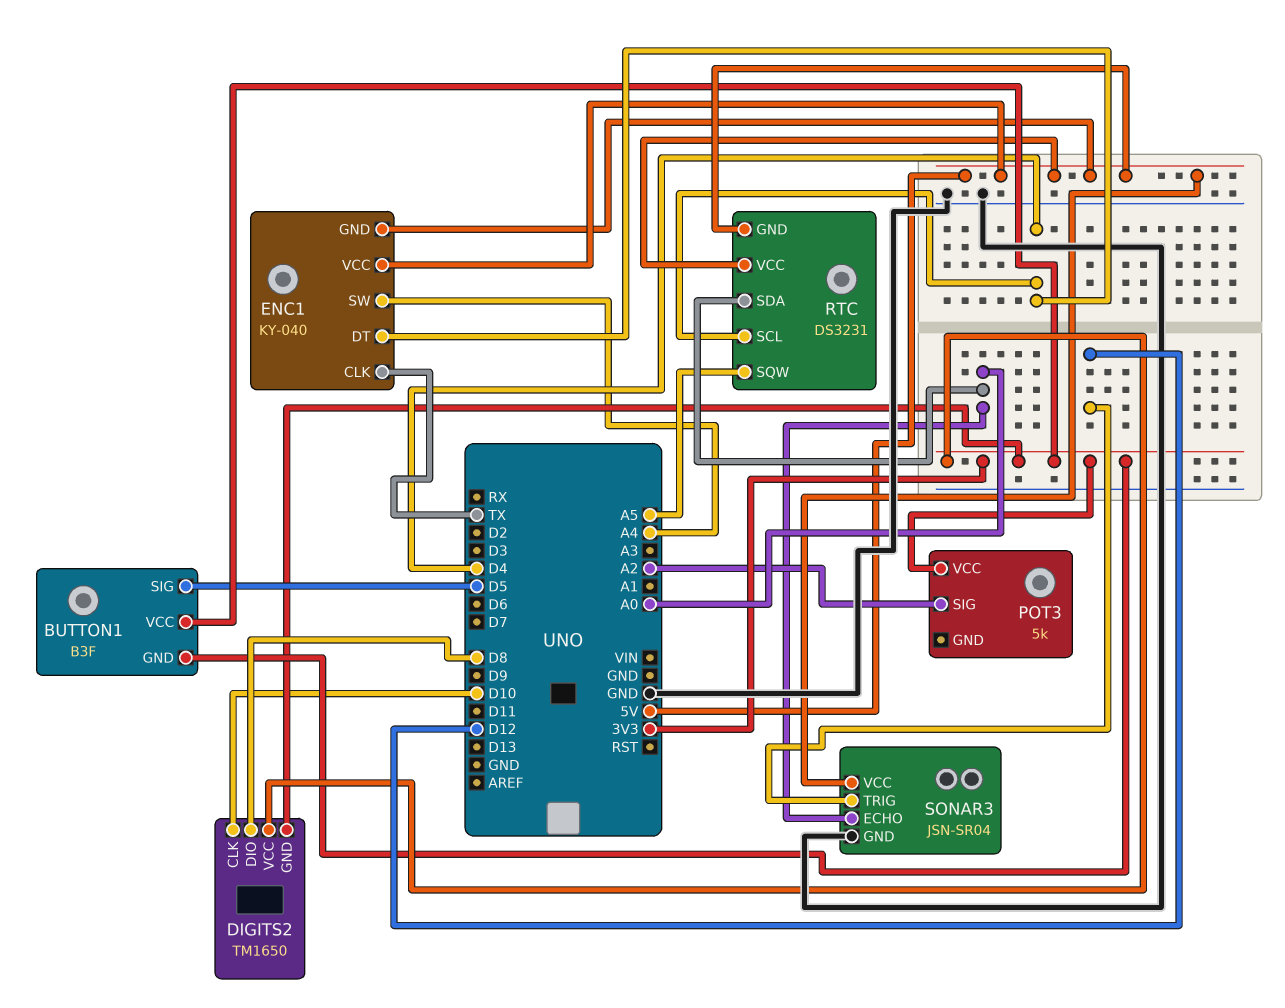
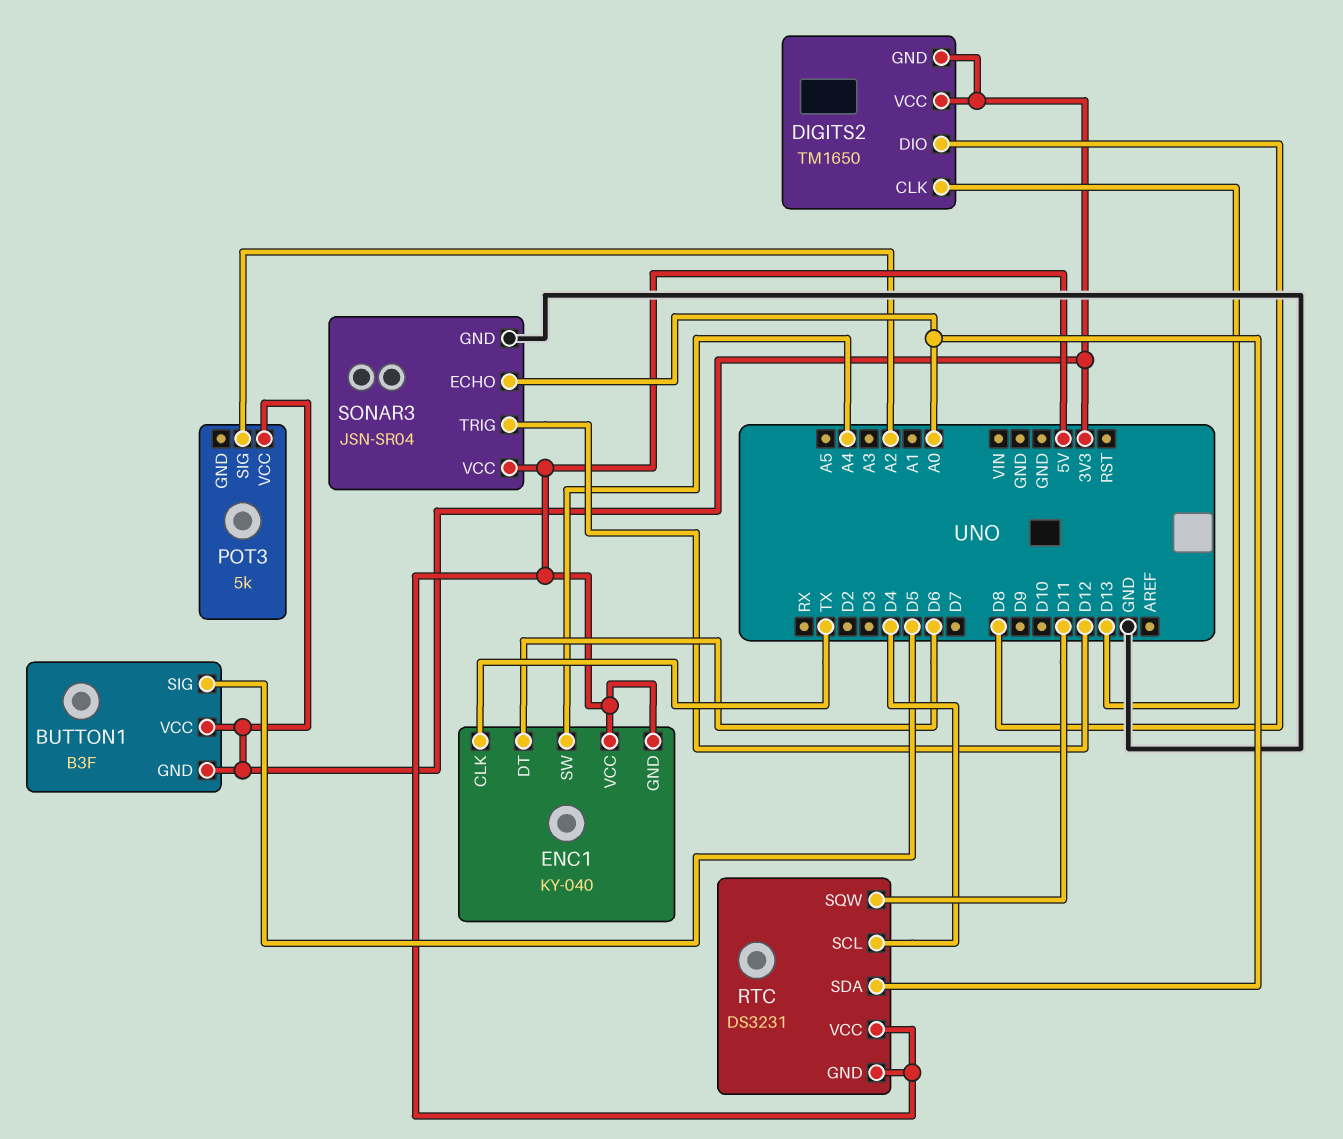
DIGITS2 pin CLK: D10 -> D13
ENC1 pin DT: D4 -> D6
RTC pin SQW: A5 -> D11

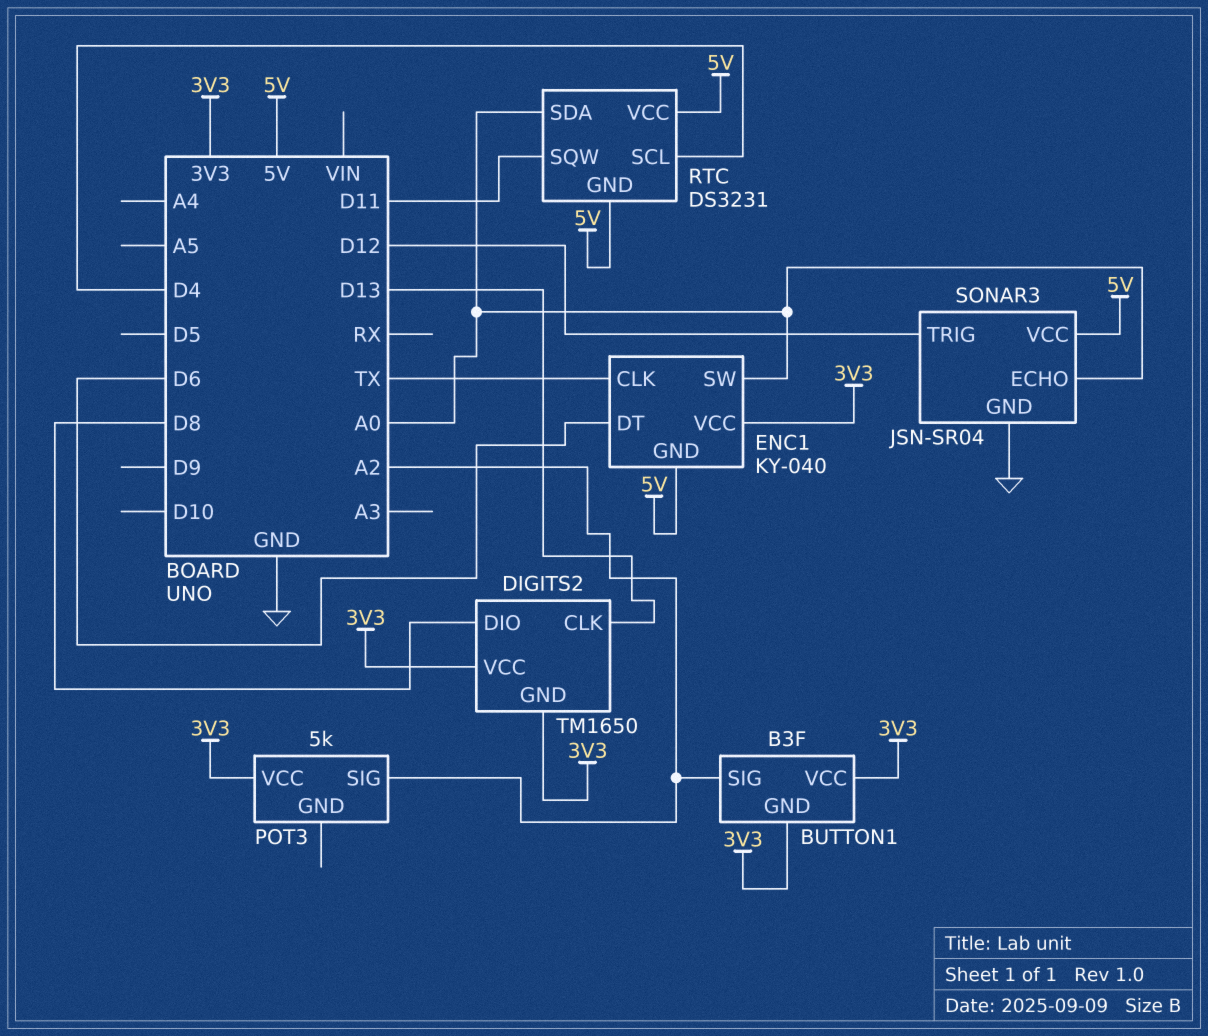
BUTTON1 pin SIG: D5 -> A2
ENC1 pin SW: A4 -> A0
ENC1 pin VCC: 5V -> 3V3

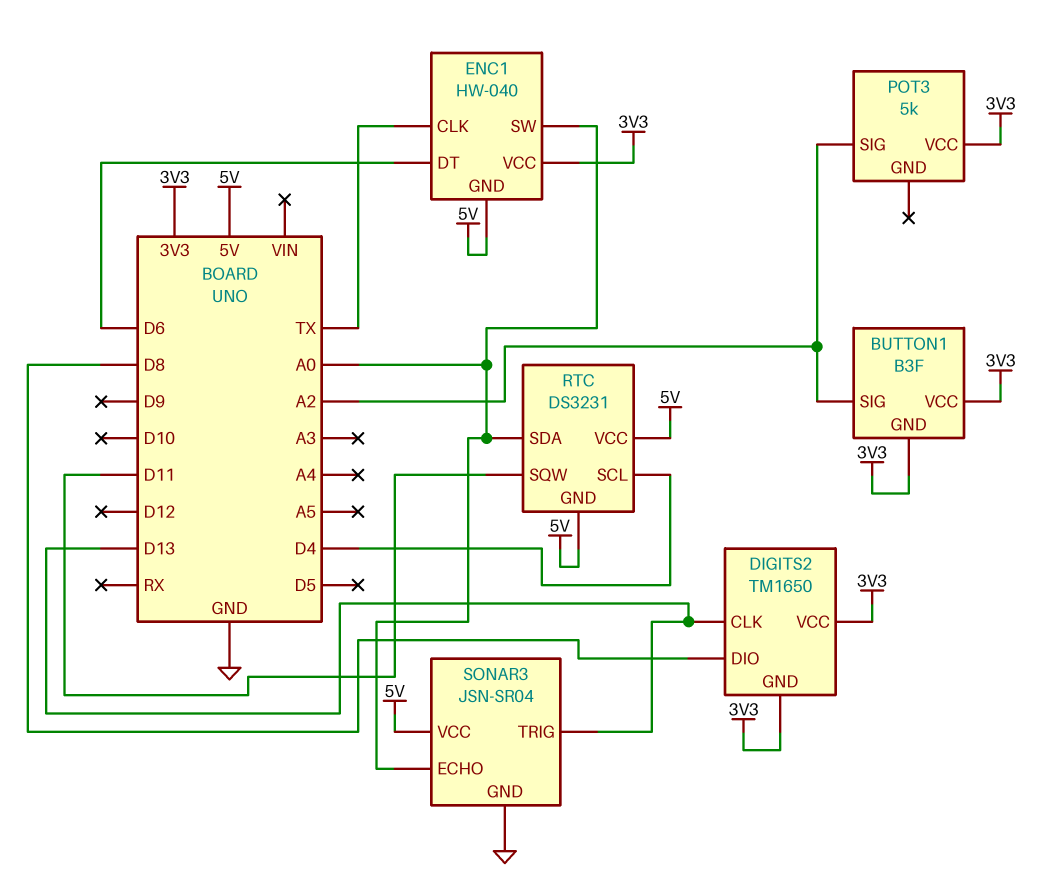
ENC1: KY-040 -> HW-040
SONAR3 pin TRIG: D12 -> D13

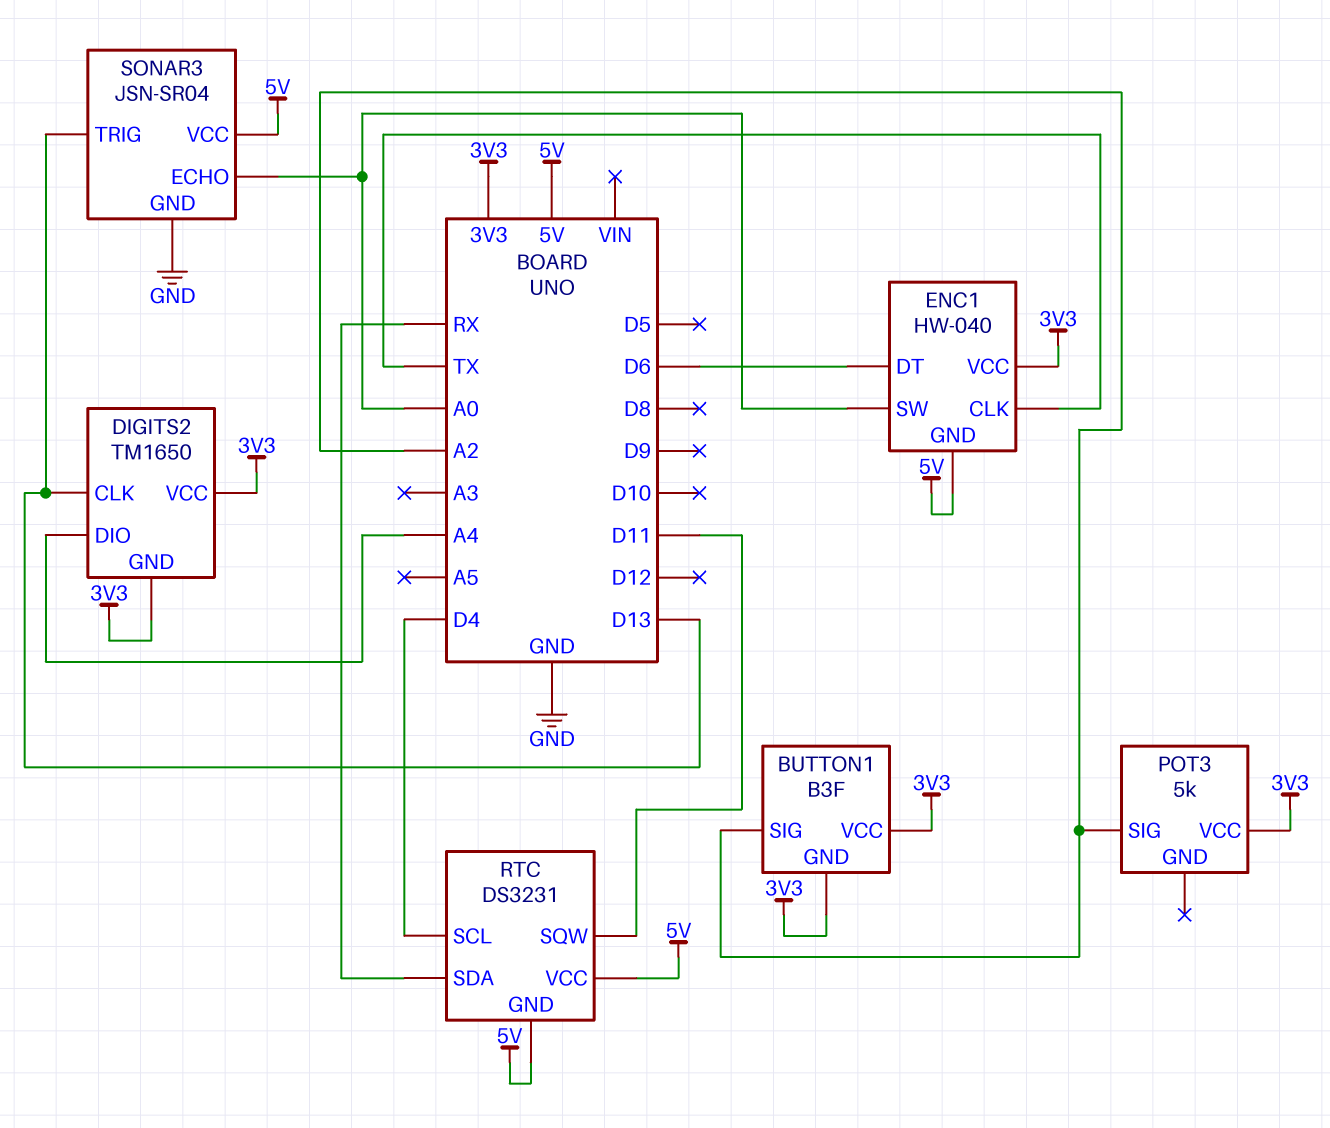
DIGITS2 pin DIO: D8 -> A4
RTC pin SDA: A0 -> RX

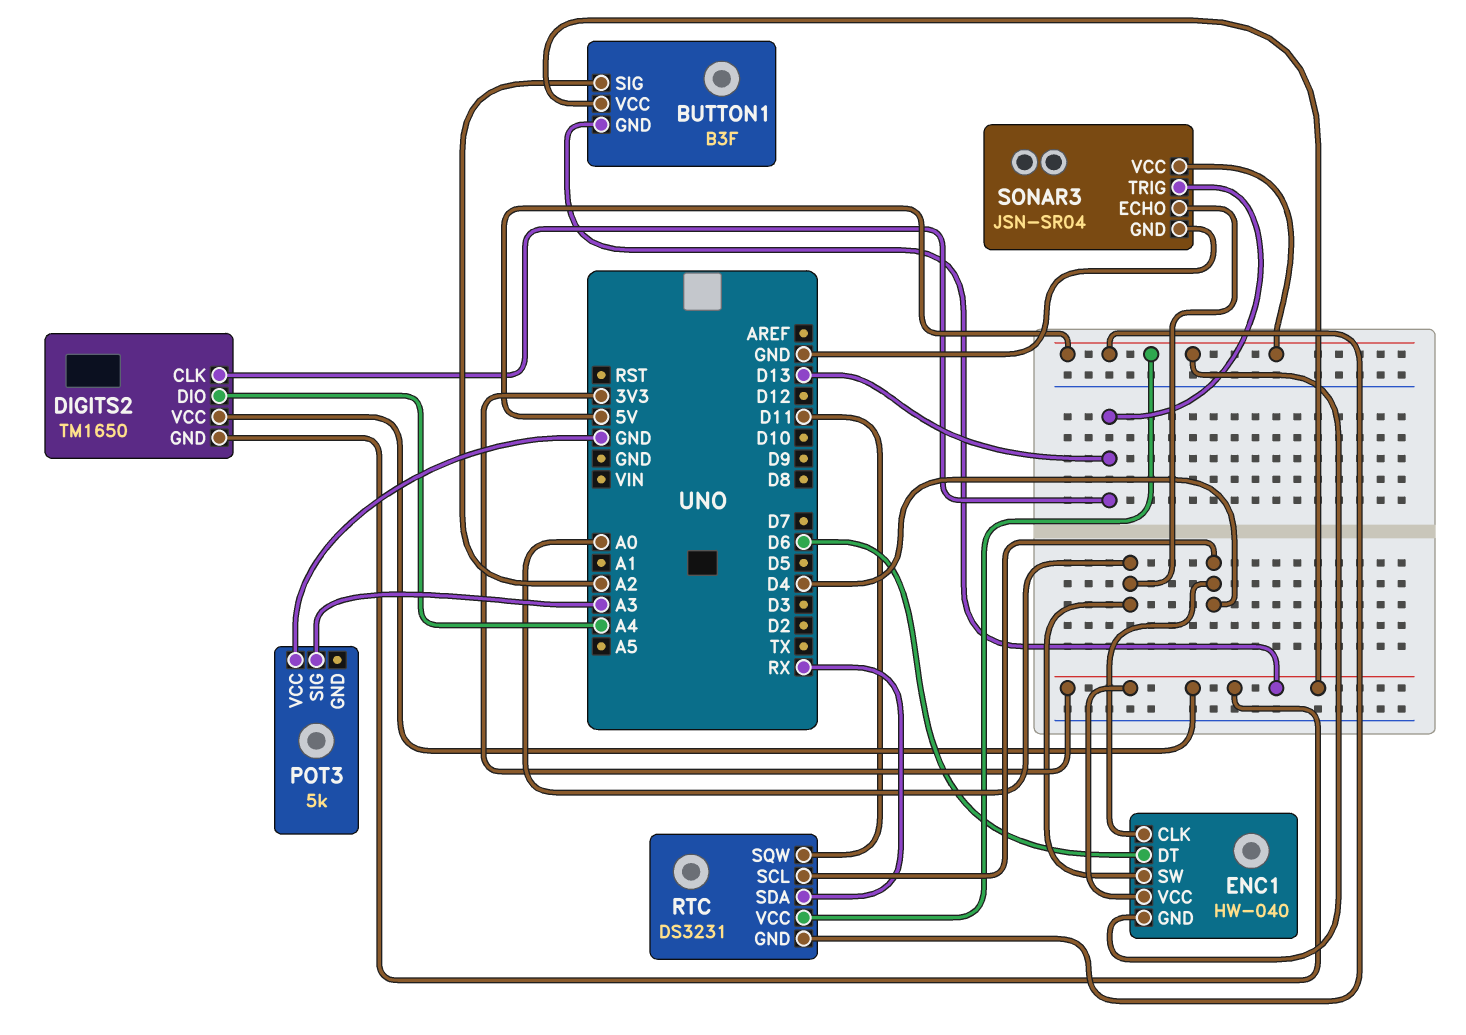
ENC1 pin CLK: TX -> D4
POT3 pin SIG: A2 -> A3
POT3 pin VCC: 3V3 -> GND

